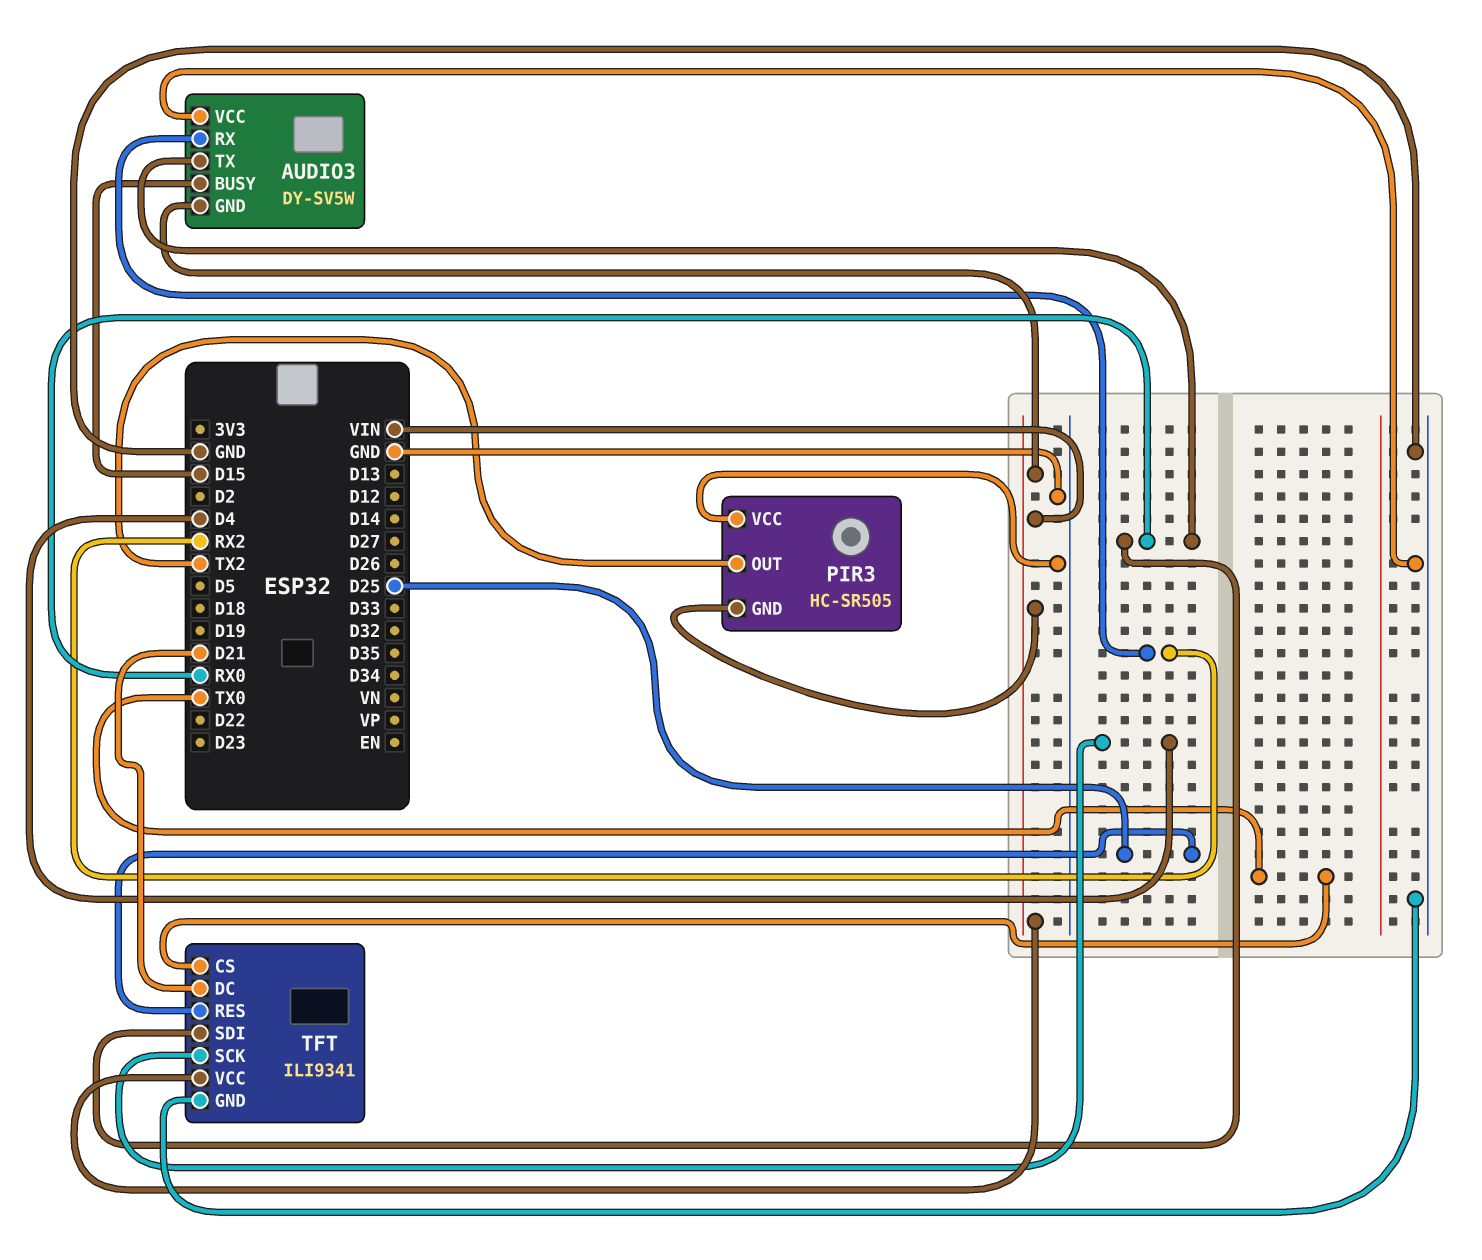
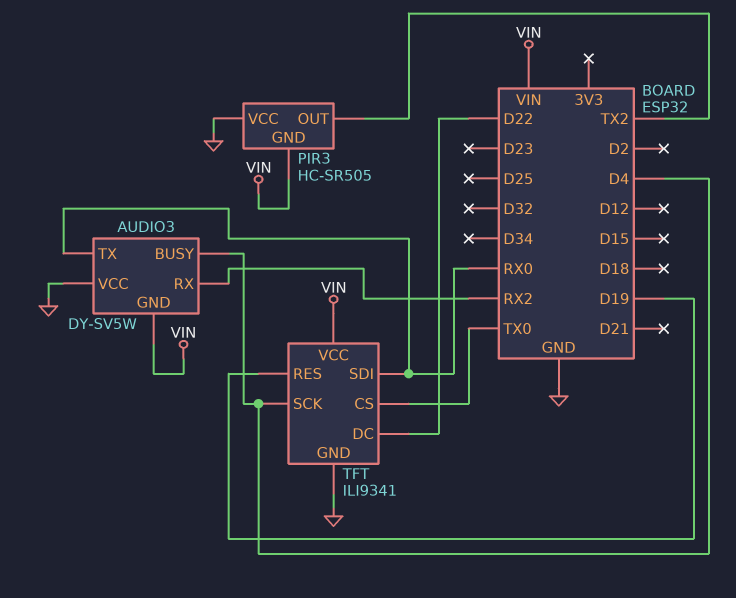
AUDIO3 pin BUSY: D15 -> D4
TFT pin DC: D21 -> D22
TFT pin RES: D25 -> D19

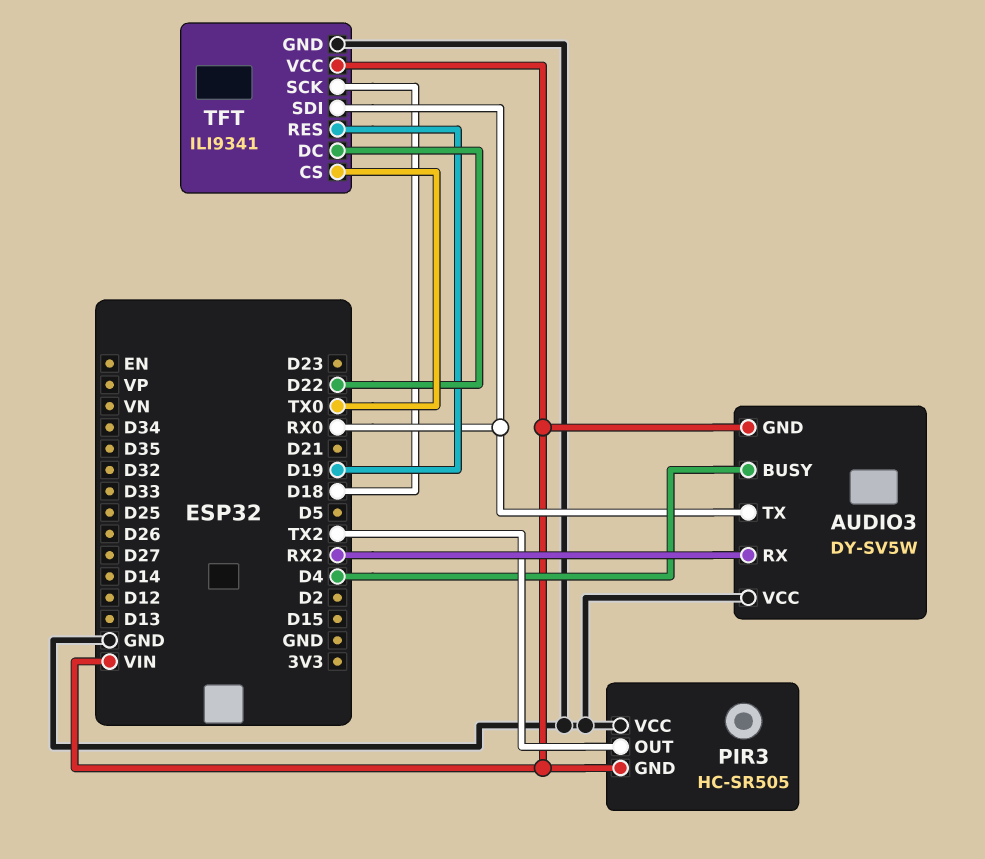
TFT pin SCK: D4 -> D18

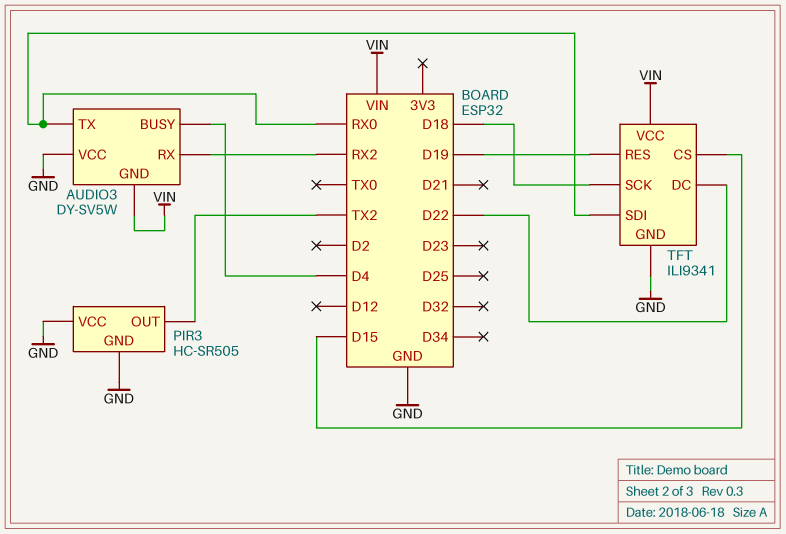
PIR3 pin GND: VIN -> GND
TFT pin CS: TX0 -> D15

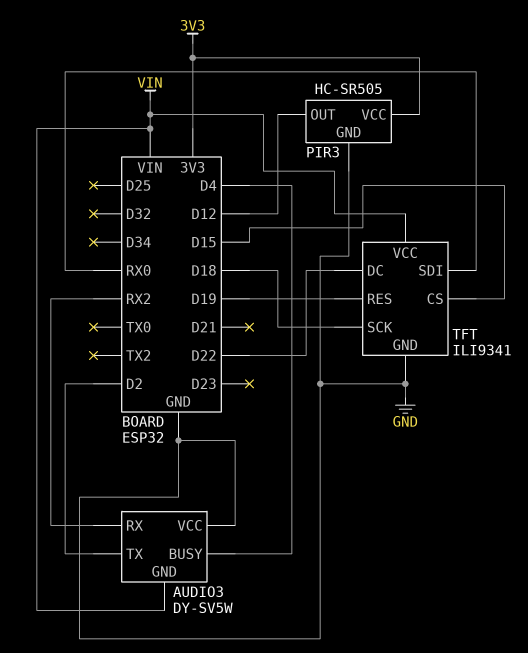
AUDIO3 pin TX: RX0 -> D2
PIR3 pin OUT: TX2 -> D12
PIR3 pin VCC: GND -> 3V3

